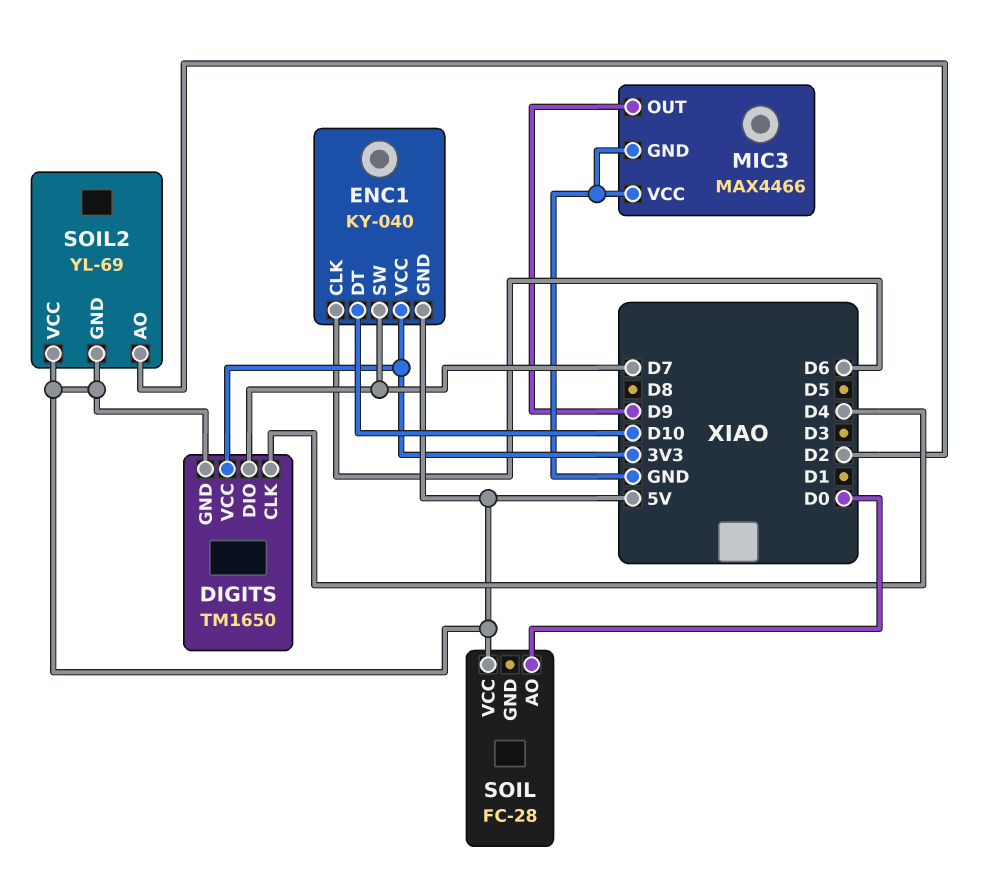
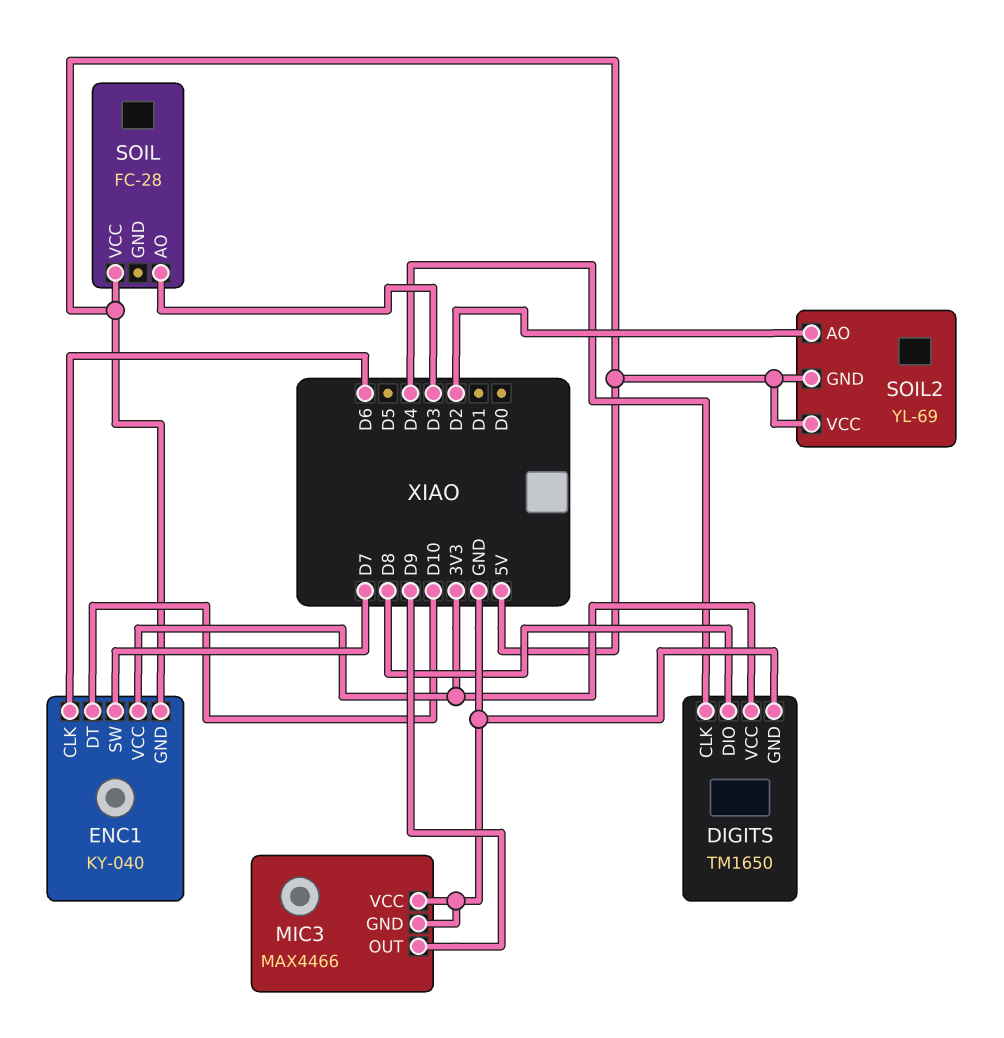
DIGITS pin DIO: D7 -> D8
DIGITS pin GND: 5V -> GND
SOIL pin AO: D0 -> D3

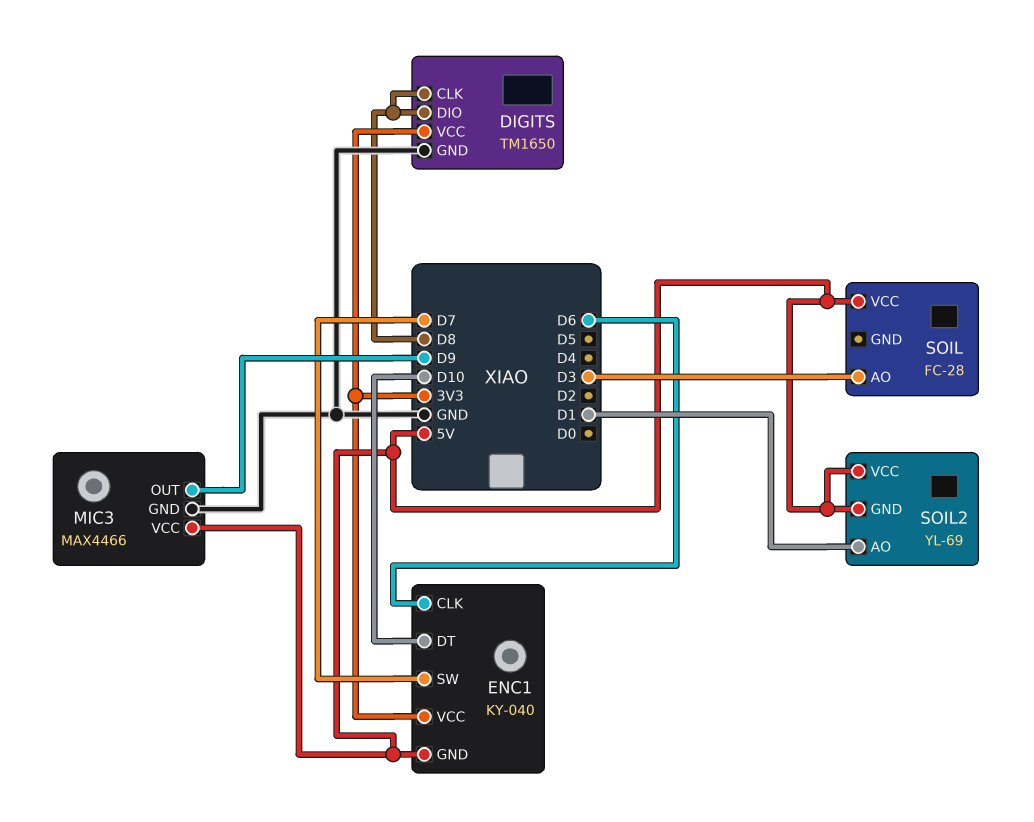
DIGITS pin CLK: D4 -> D8
MIC3 pin VCC: GND -> 5V
SOIL2 pin AO: D2 -> D1

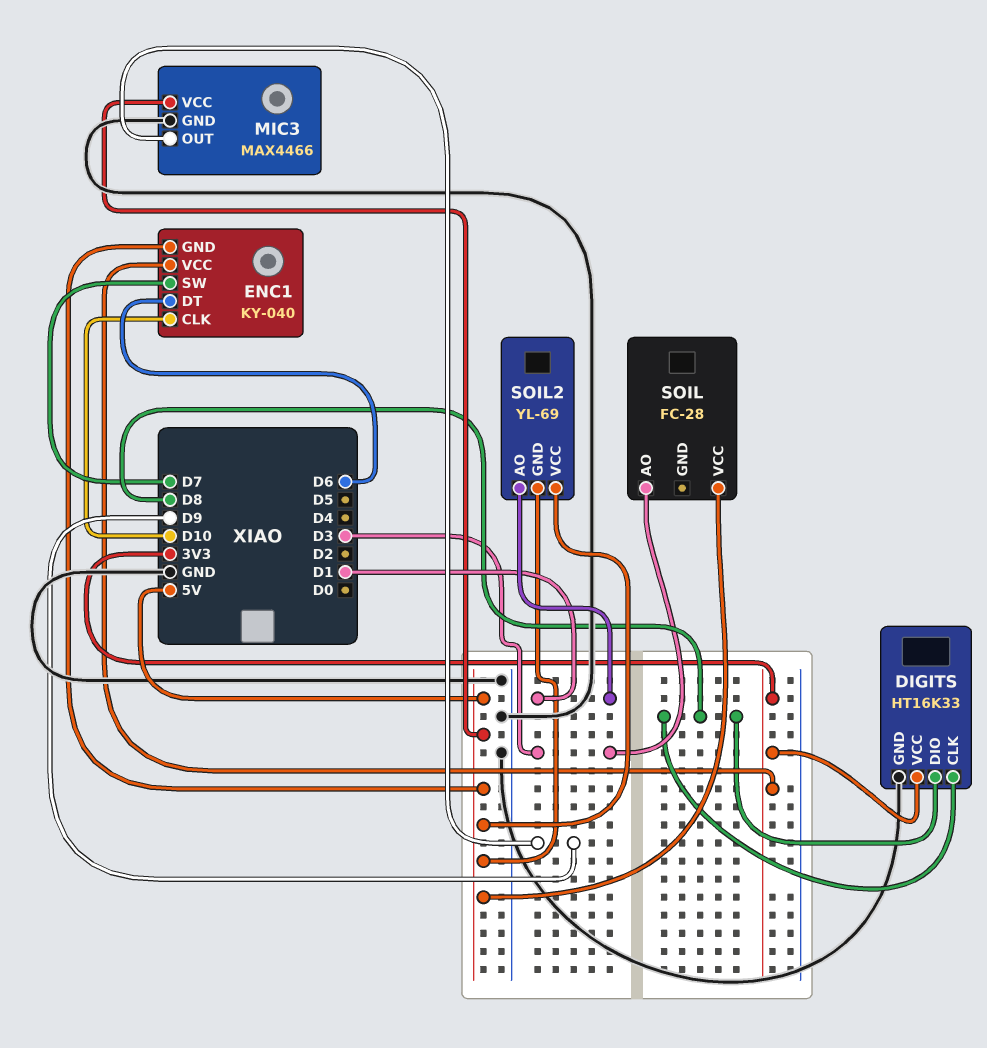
DIGITS: TM1650 -> HT16K33
ENC1 pin CLK: D6 -> D10
ENC1 pin DT: D10 -> D6

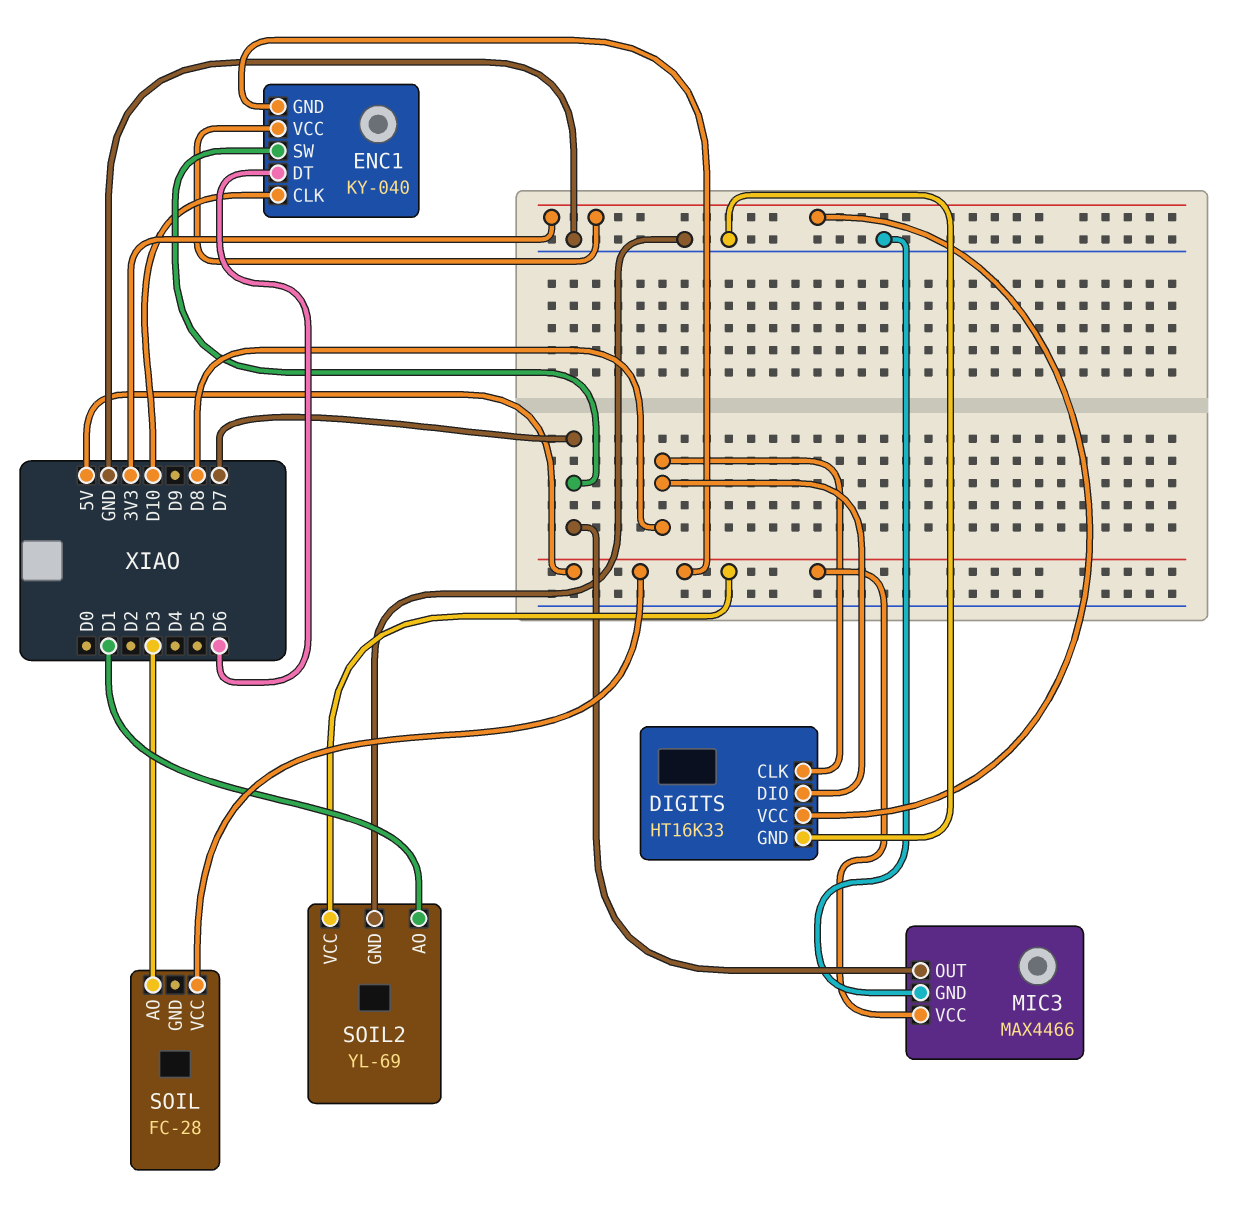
MIC3 pin OUT: D9 -> D7
SOIL2 pin GND: 5V -> GND

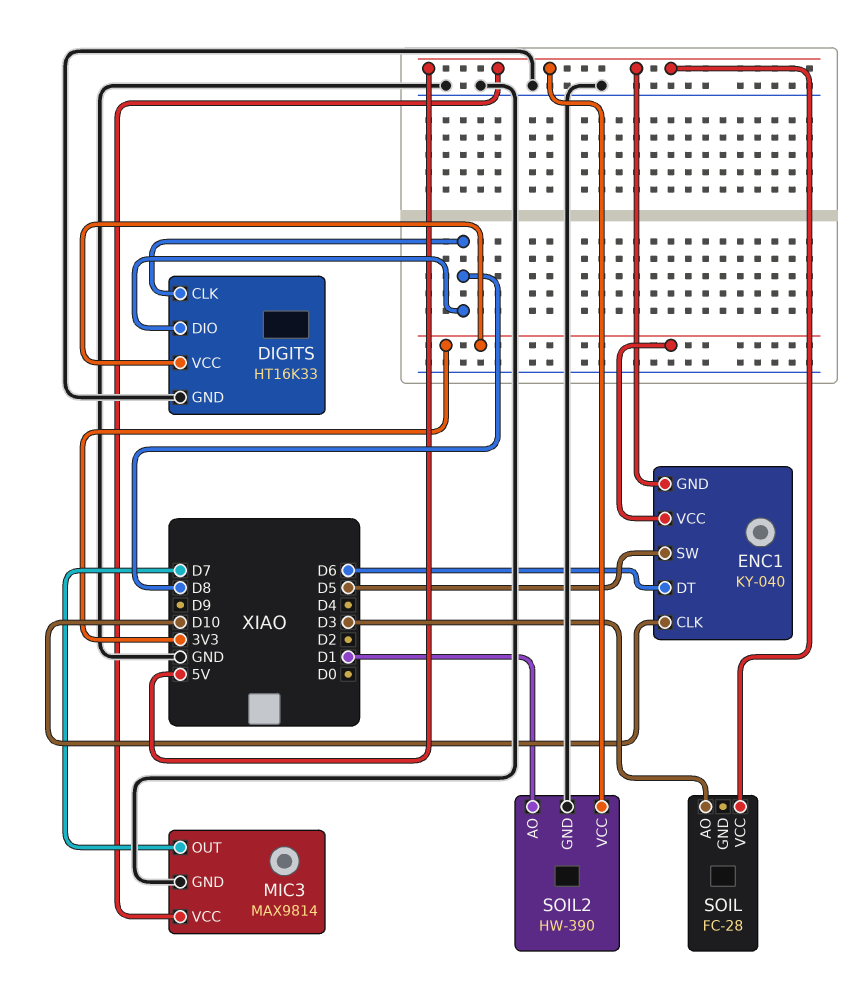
ENC1 pin SW: D7 -> D5
MIC3: MAX4466 -> MAX9814
SOIL2: YL-69 -> HW-390

